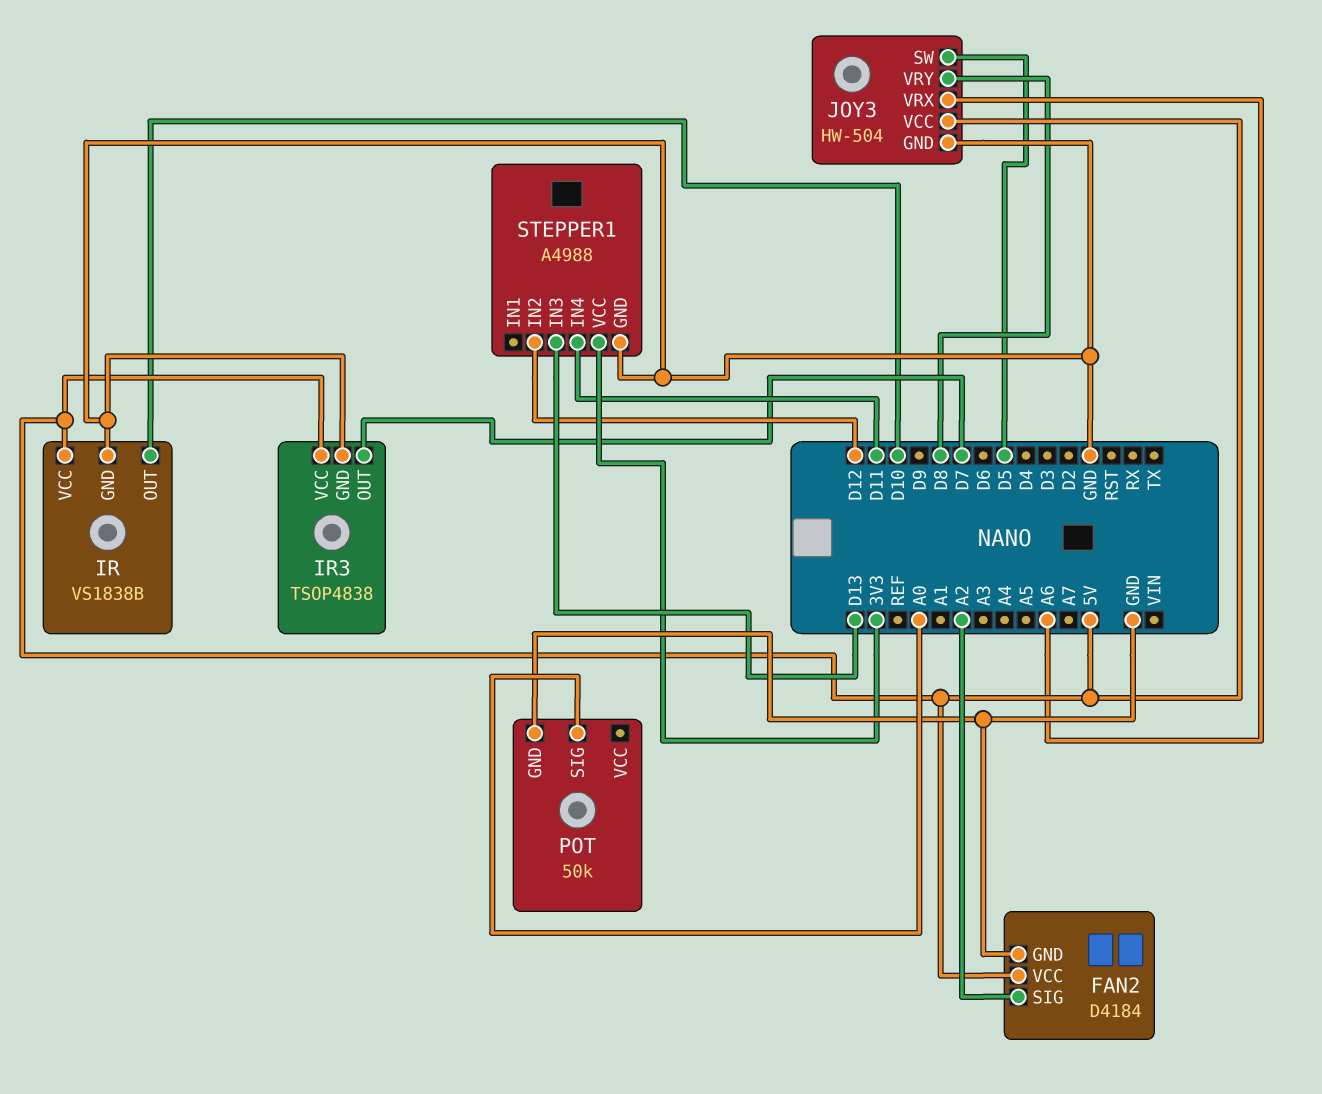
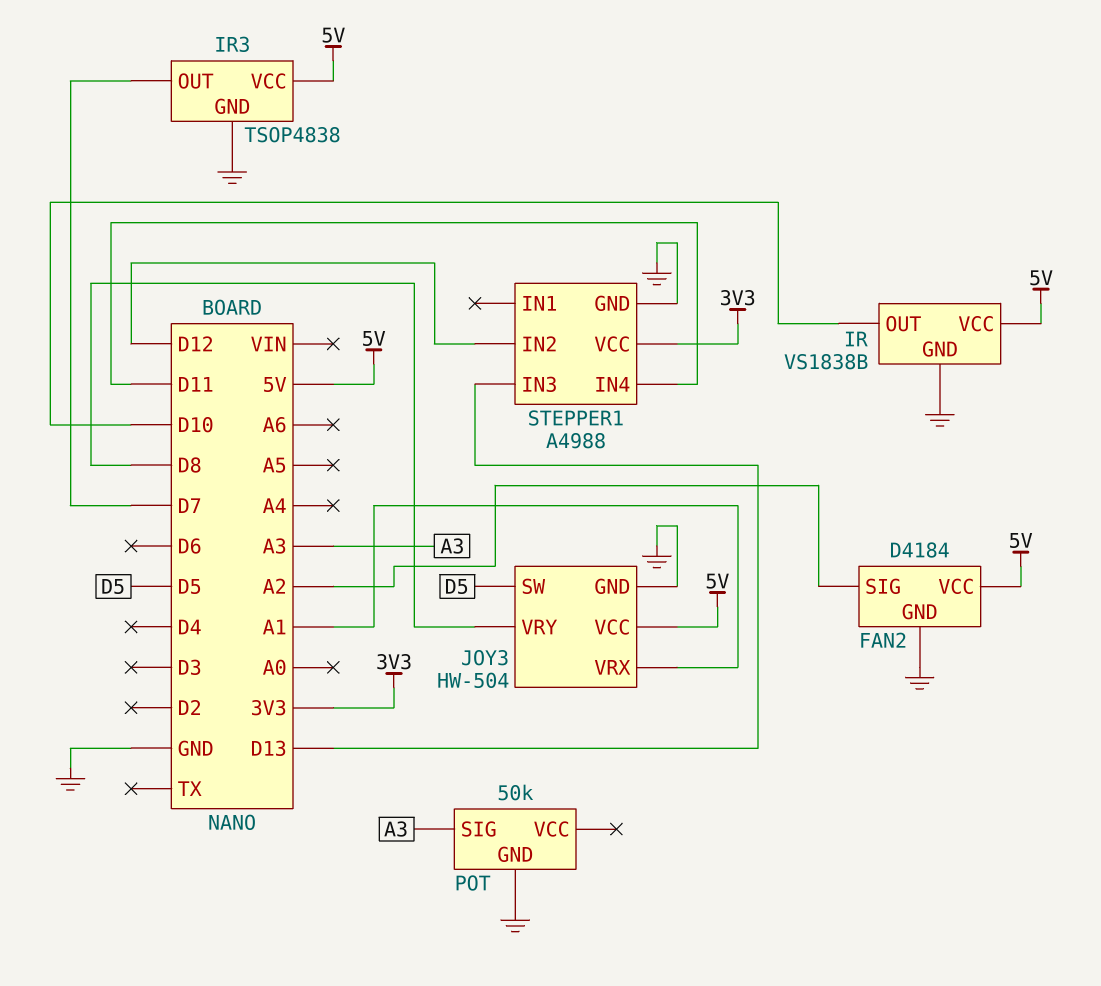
JOY3 pin VRX: A6 -> A1
POT pin SIG: A0 -> A3

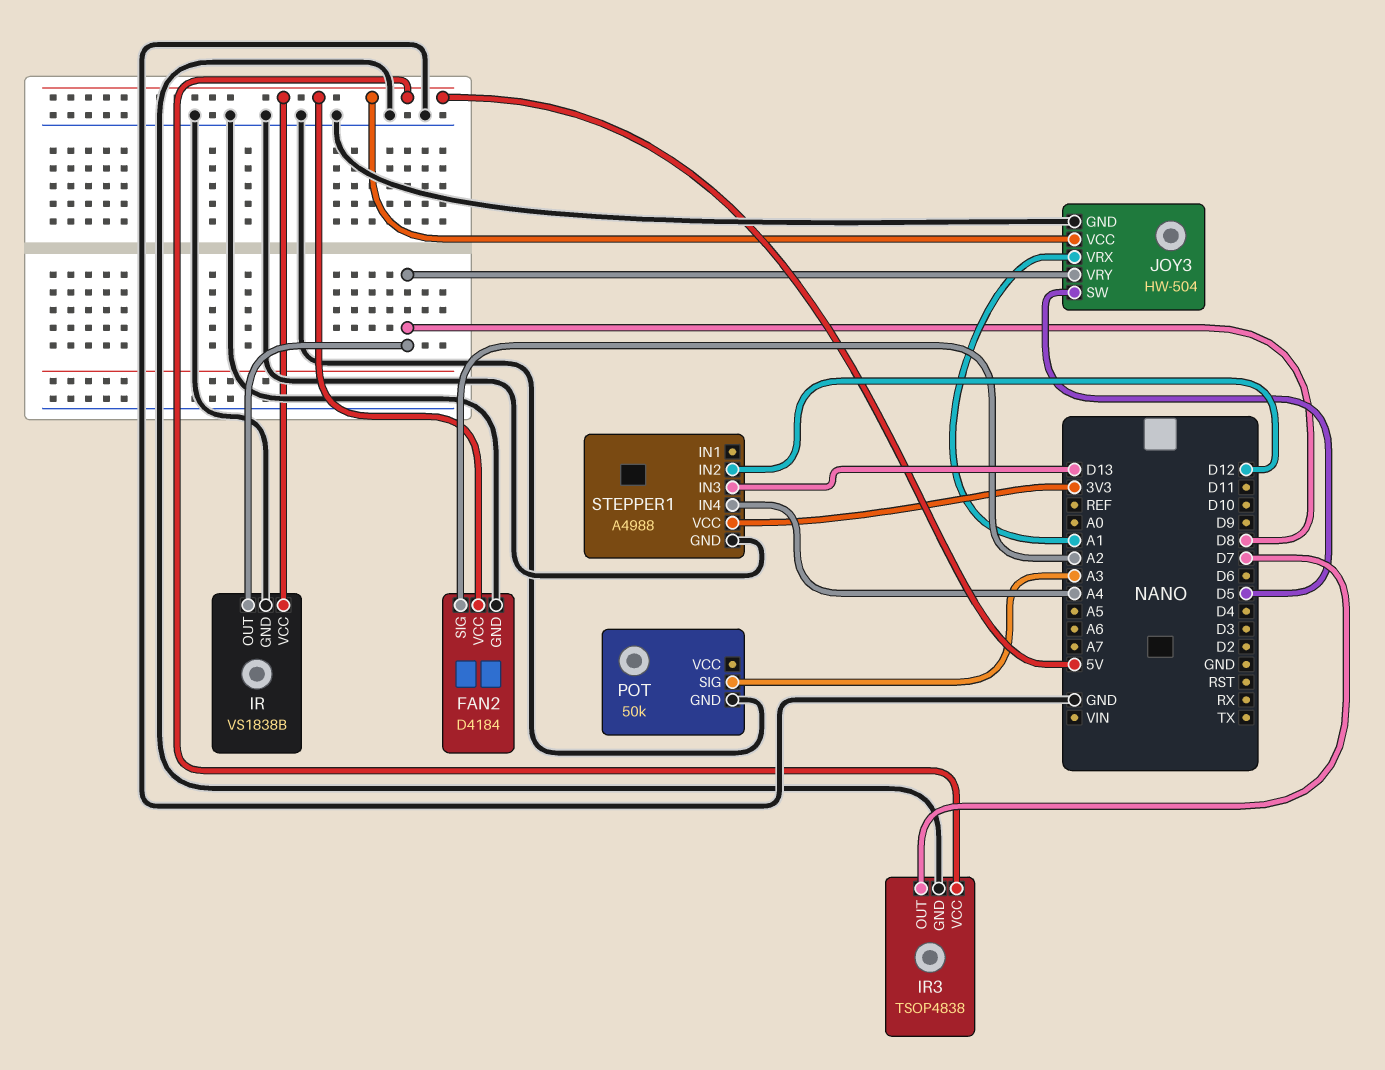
IR pin OUT: D10 -> D8
STEPPER1 pin IN4: D11 -> A4

